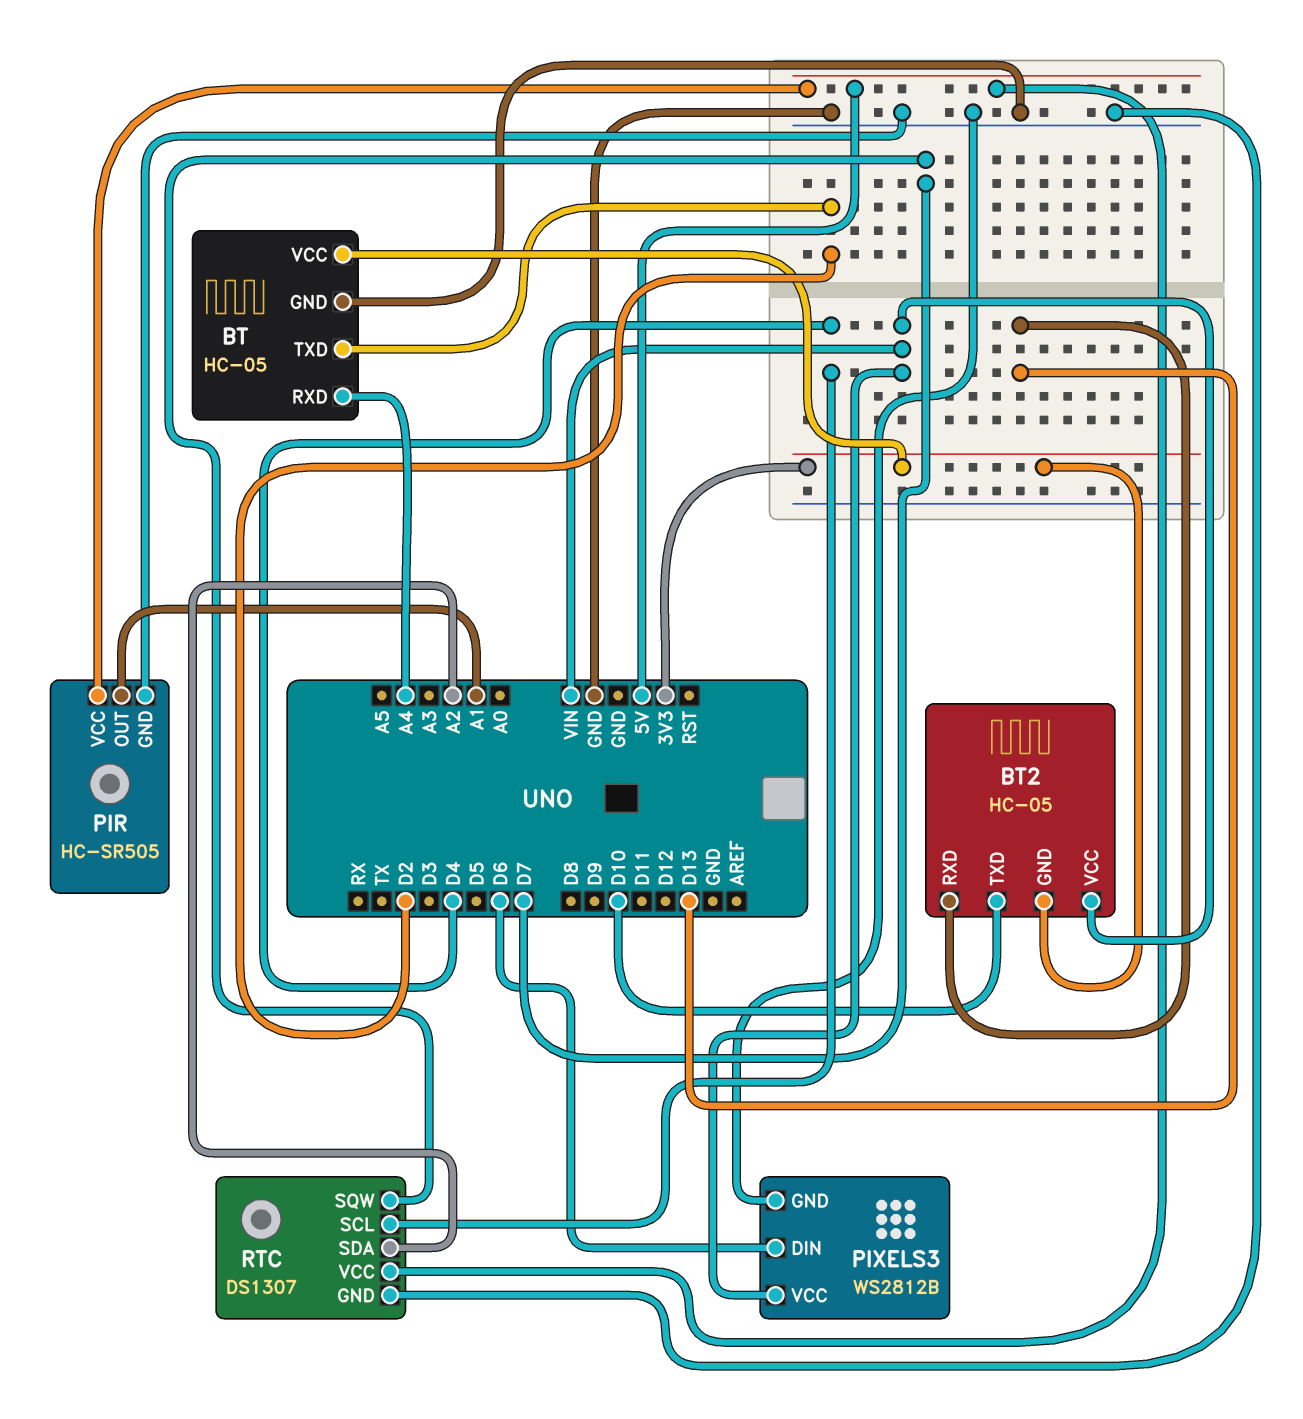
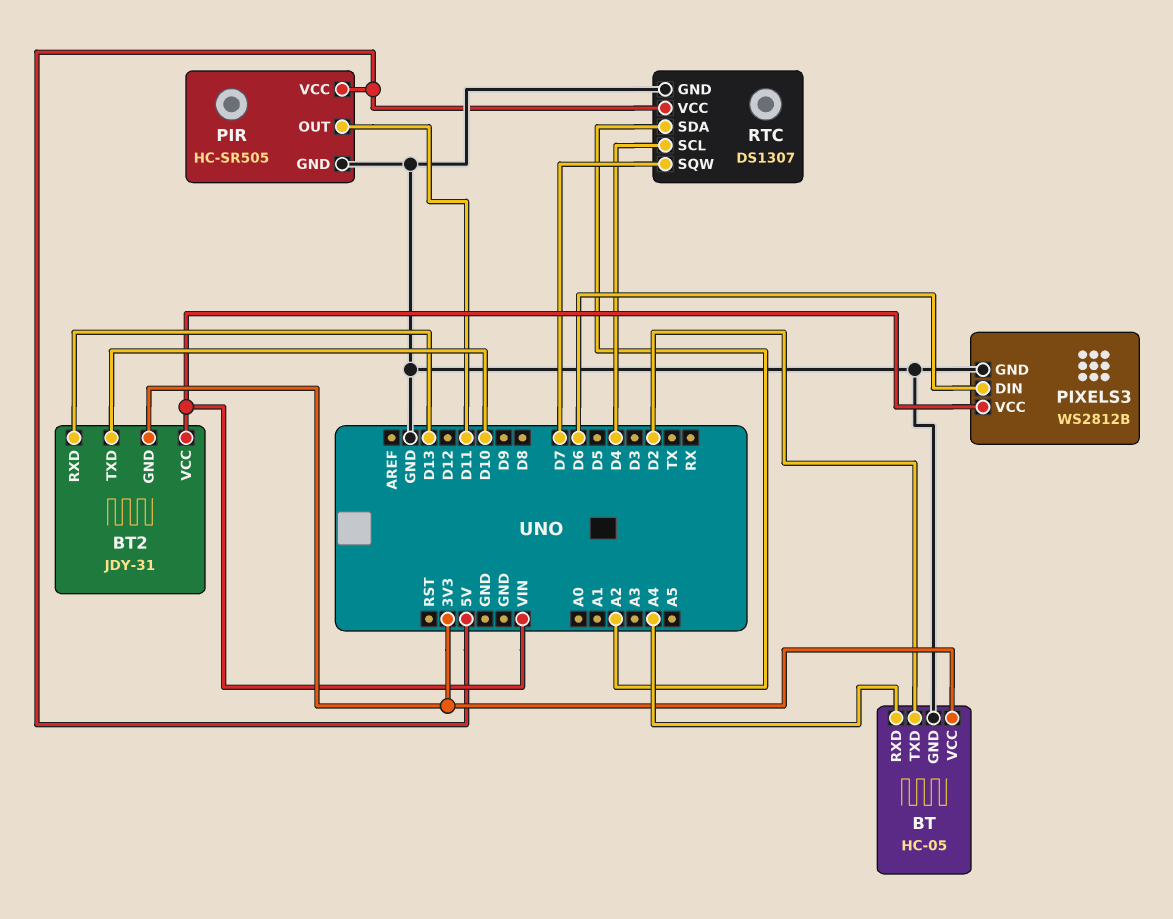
BT2: HC-05 -> JDY-31
PIR pin OUT: A1 -> D11

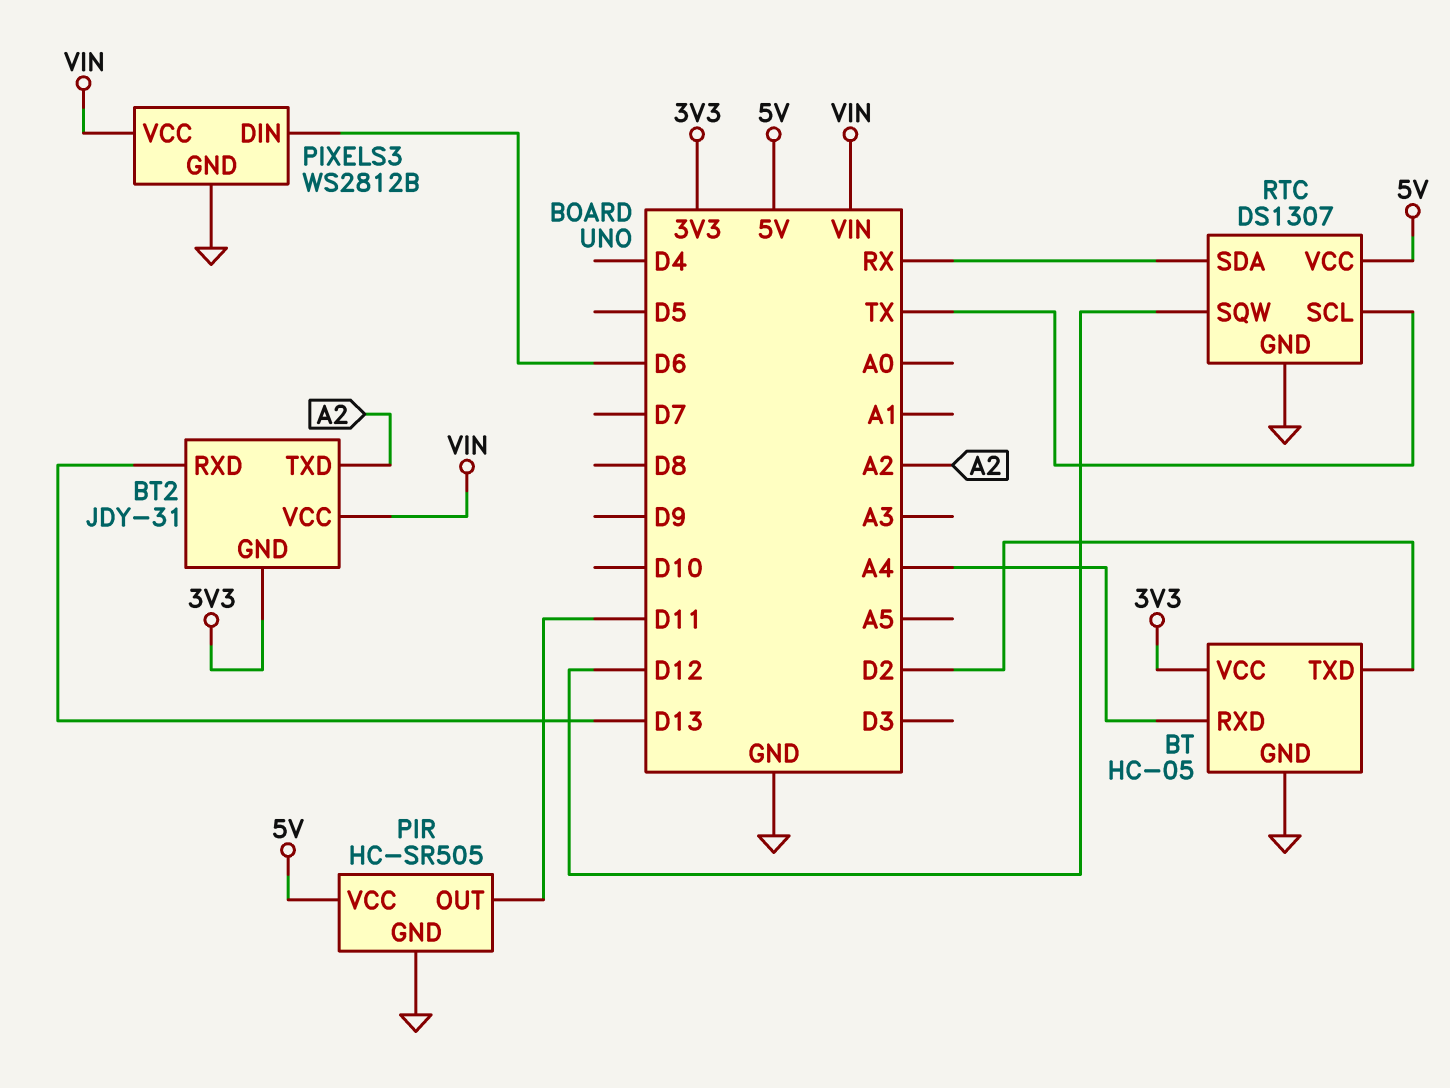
BT2 pin TXD: D10 -> A2
RTC pin SCL: D4 -> TX
RTC pin SDA: A2 -> RX
RTC pin SQW: D7 -> D12

